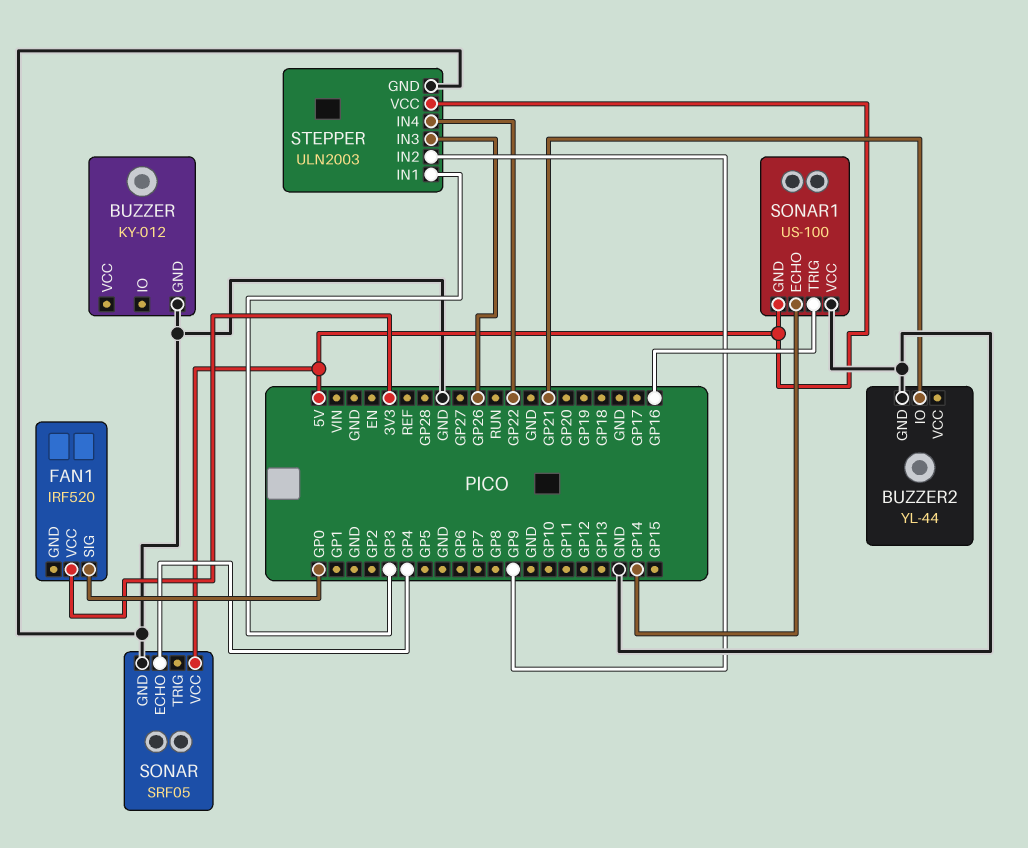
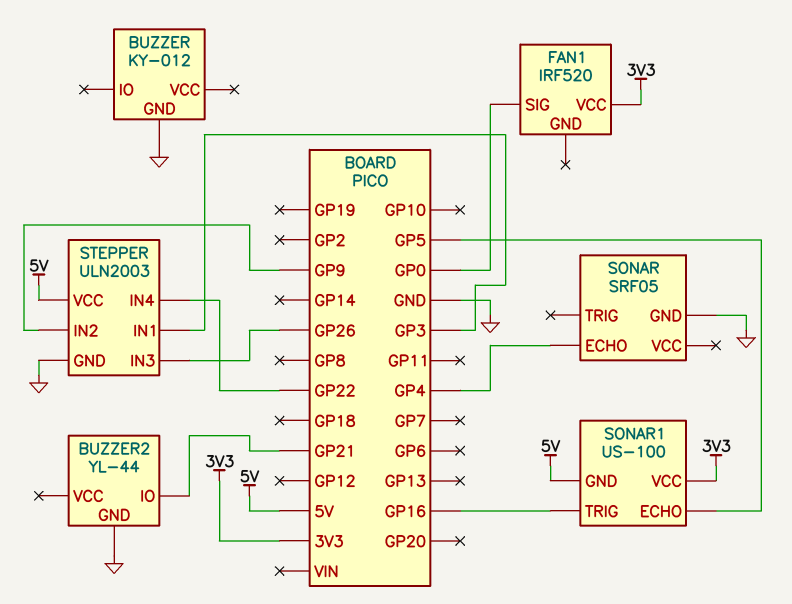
SONAR pin VCC: 5V -> none
SONAR1 pin ECHO: GP14 -> GP5
SONAR1 pin VCC: GND -> 3V3

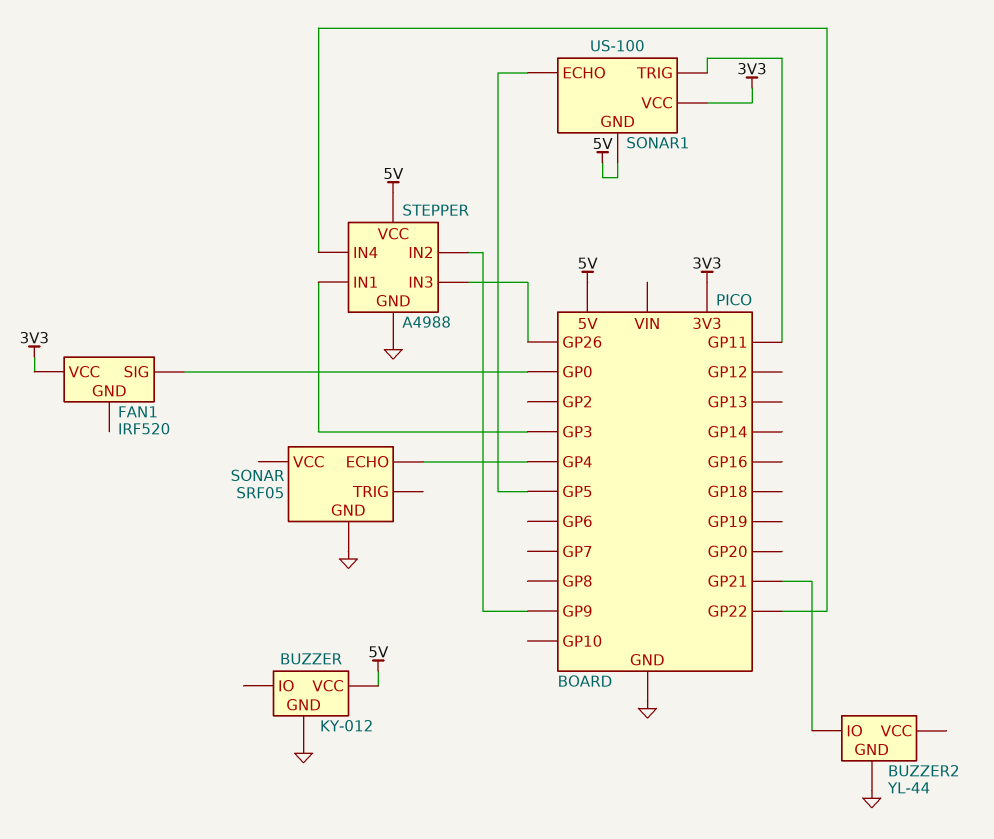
BUZZER pin VCC: none -> 5V
SONAR1 pin TRIG: GP16 -> GP11
STEPPER: ULN2003 -> A4988

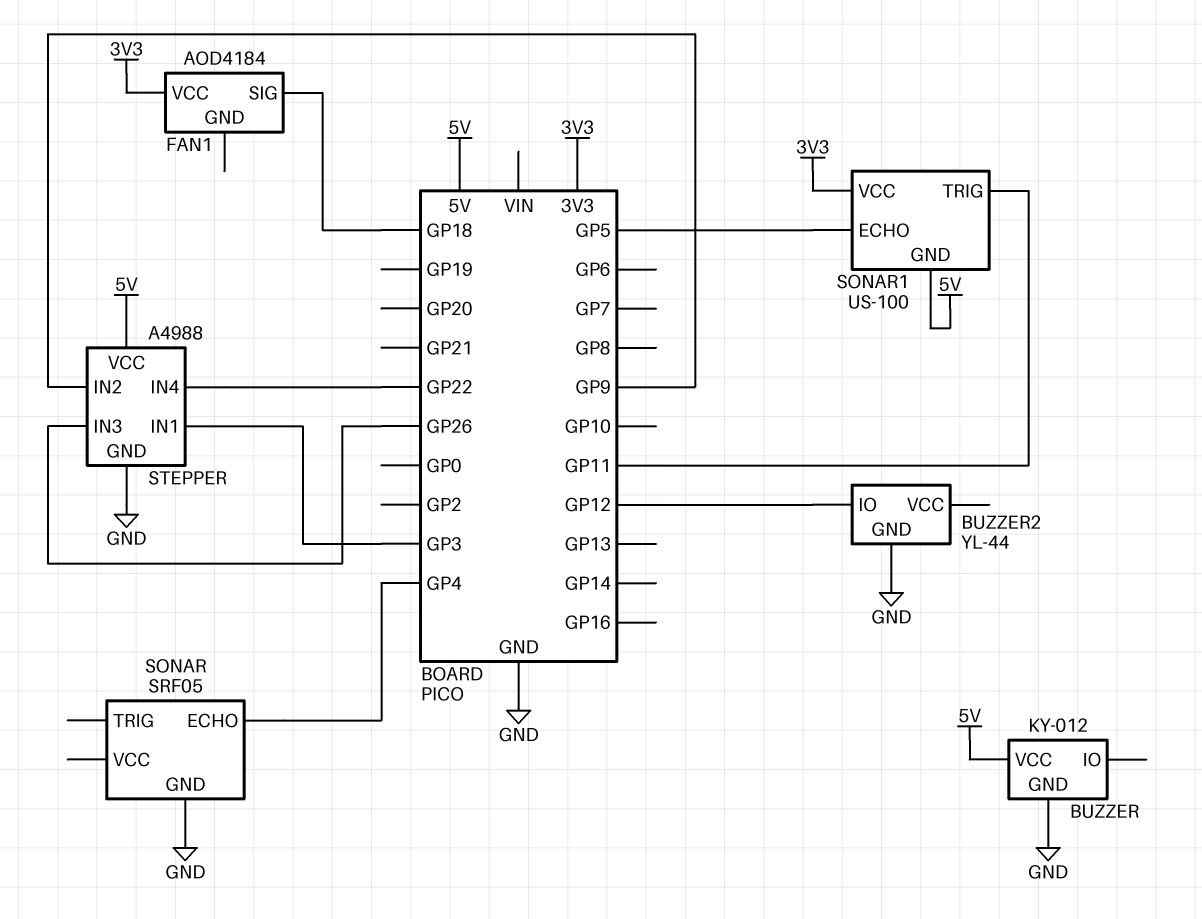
BUZZER2 pin IO: GP21 -> GP12
FAN1: IRF520 -> AOD4184
FAN1 pin SIG: GP0 -> GP18

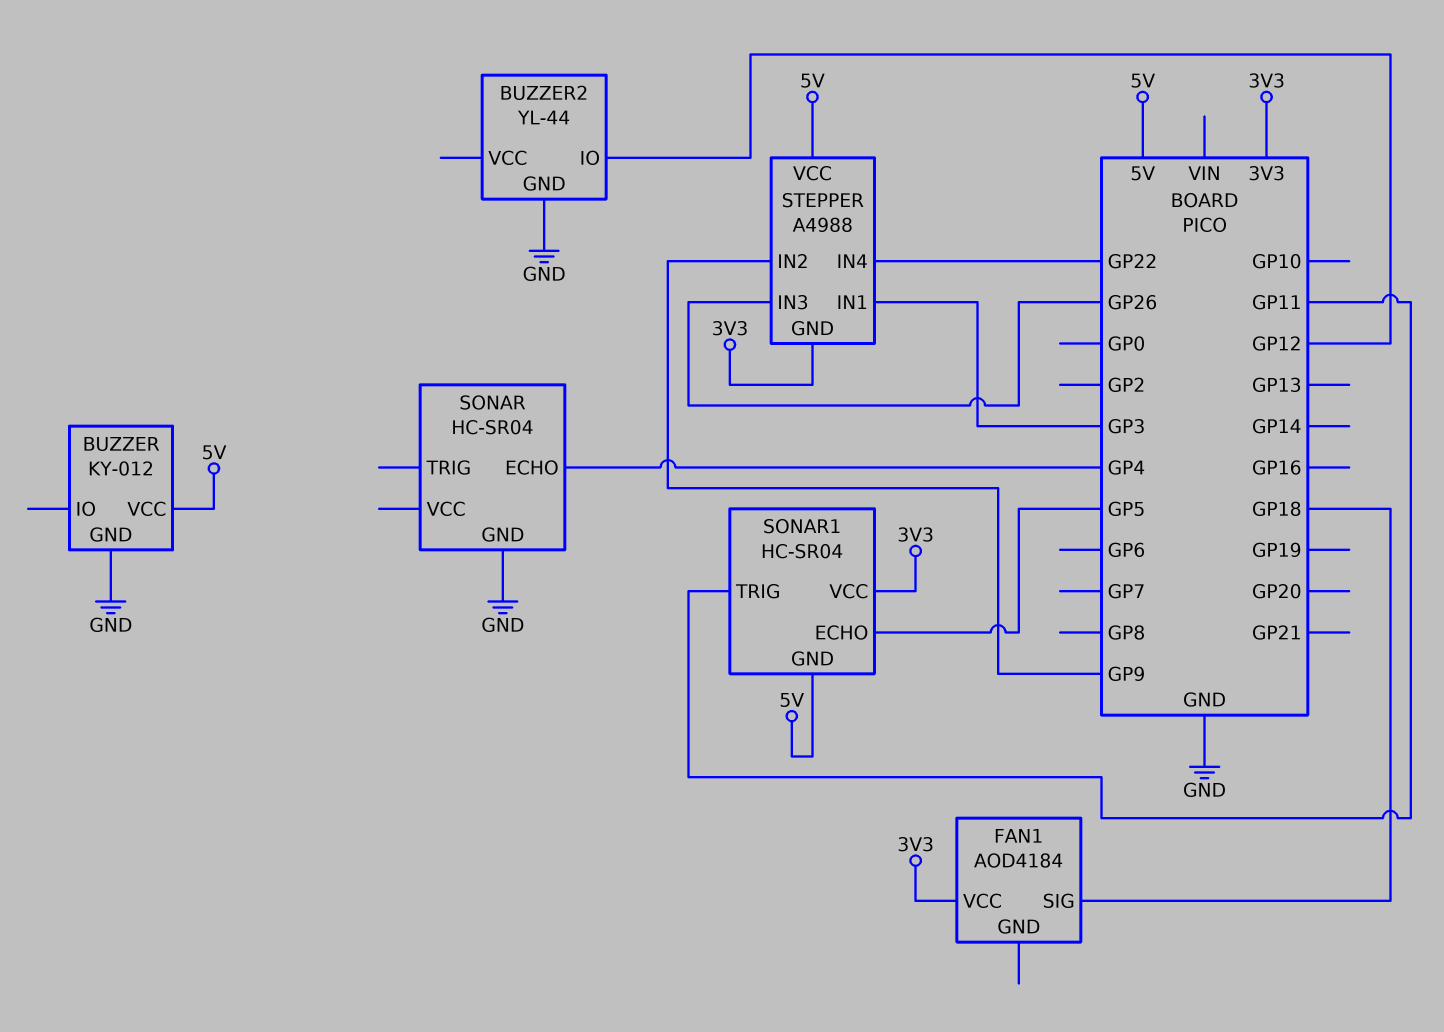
SONAR: SRF05 -> HC-SR04
SONAR1: US-100 -> HC-SR04
STEPPER pin GND: GND -> 3V3

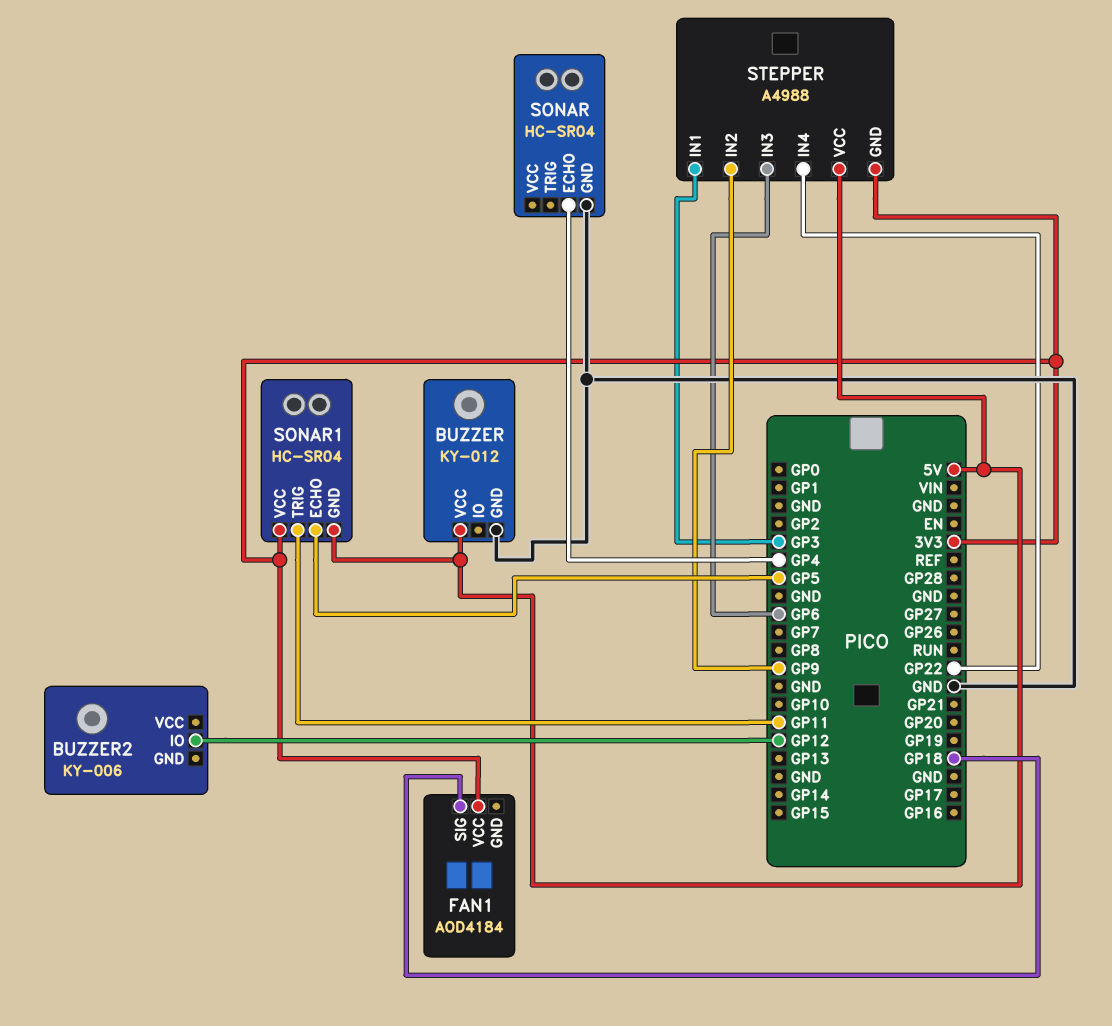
BUZZER2: YL-44 -> KY-006
BUZZER2 pin GND: GND -> none
STEPPER pin IN3: GP26 -> GP6

